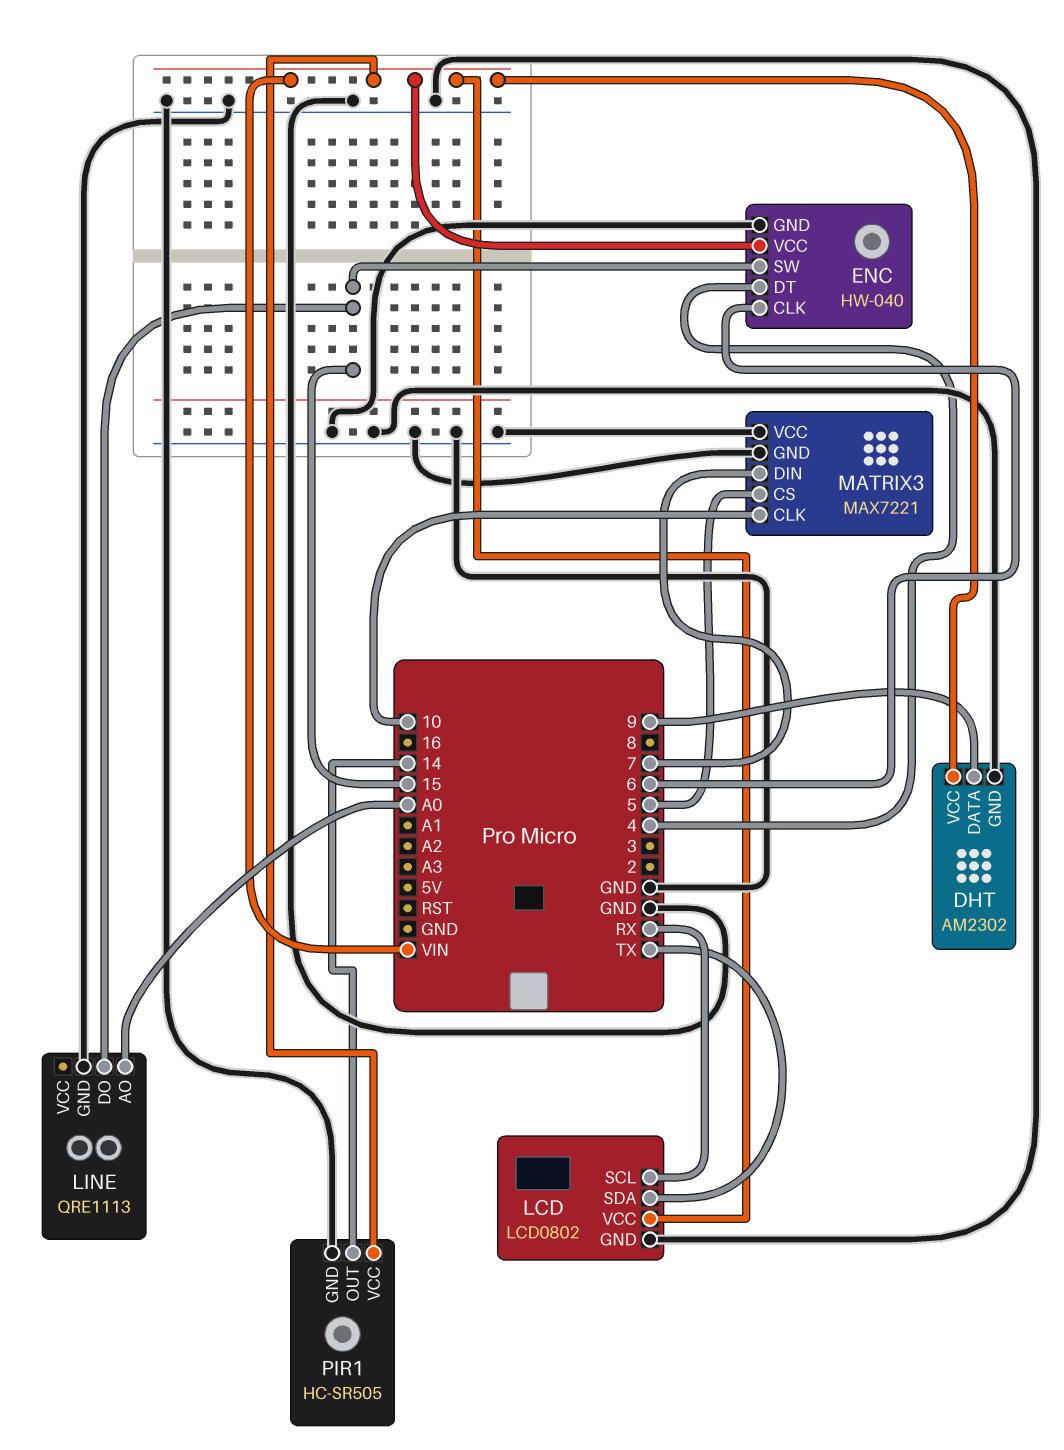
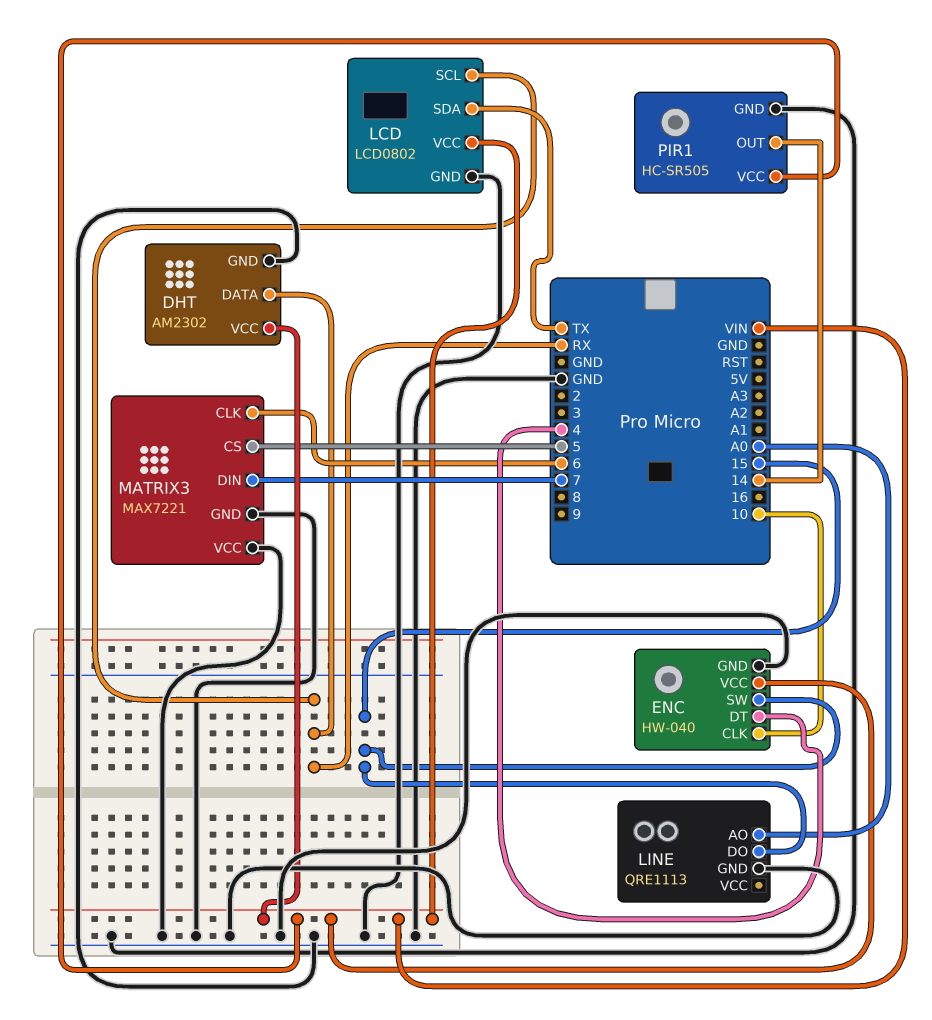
DHT pin DATA: 9 -> RX
ENC pin CLK: 6 -> 10
MATRIX3 pin CLK: 10 -> 6

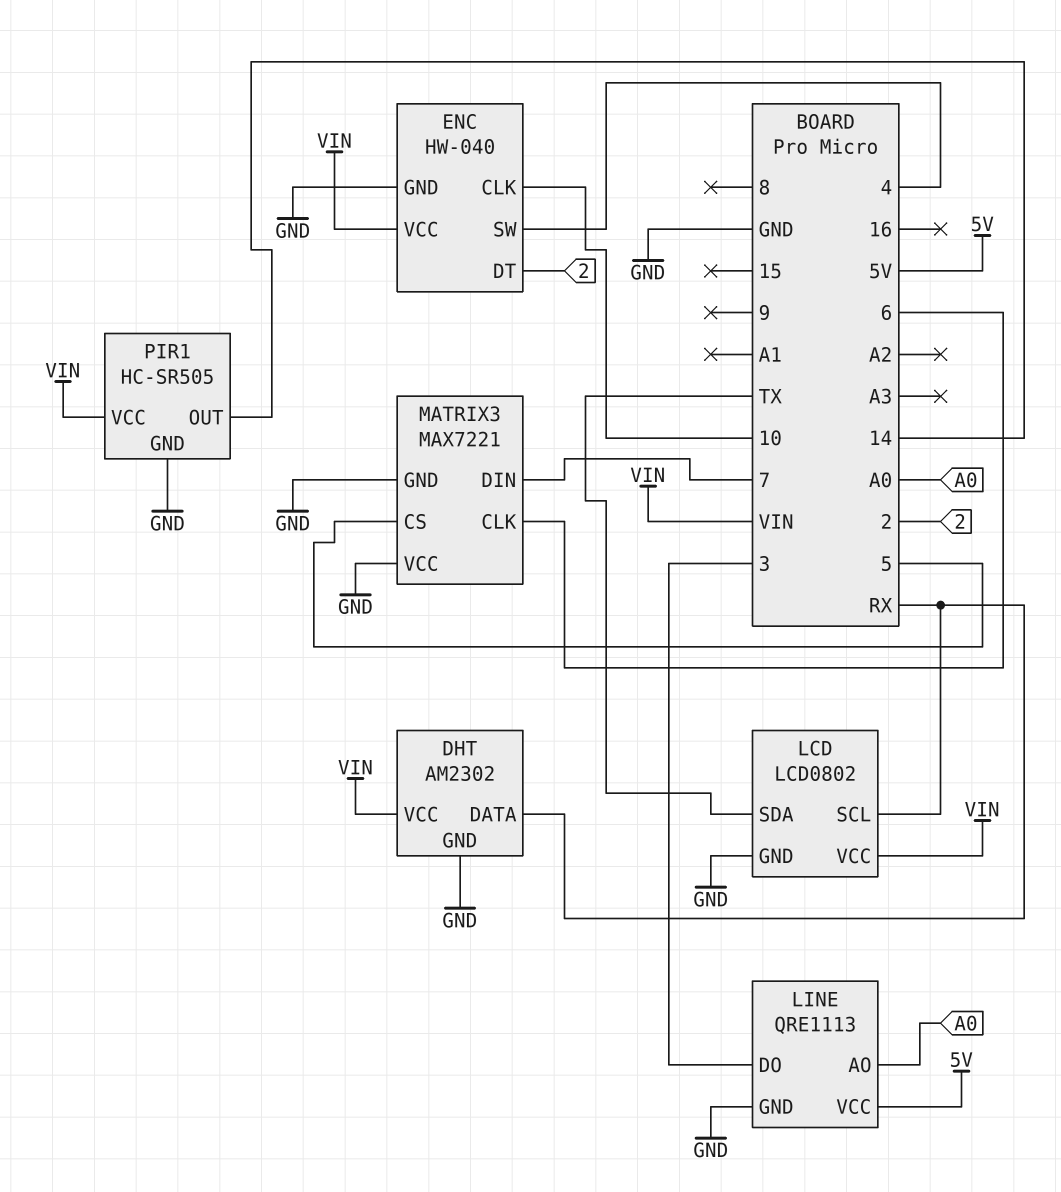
ENC pin DT: 4 -> 2
ENC pin SW: 15 -> 4
LINE pin DO: 15 -> 3
LINE pin VCC: none -> 5V

